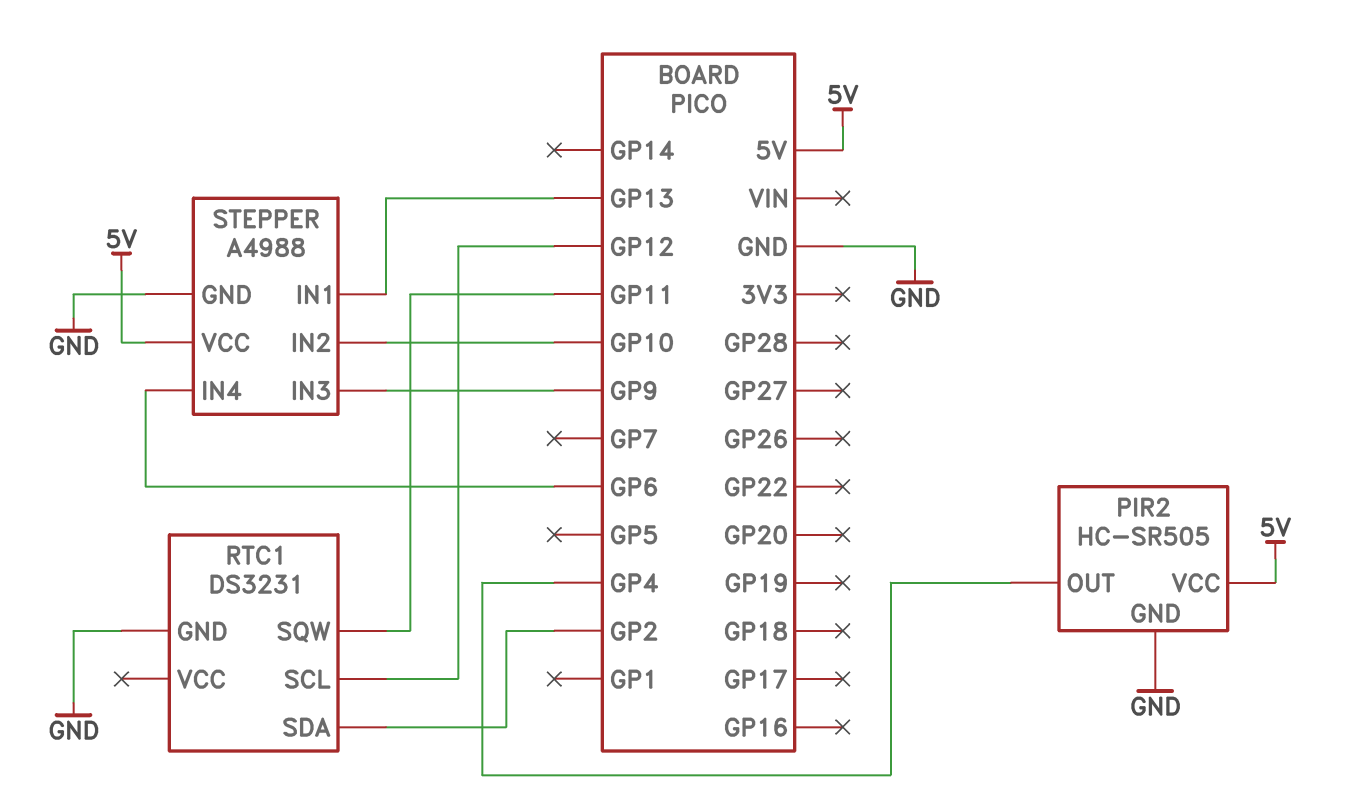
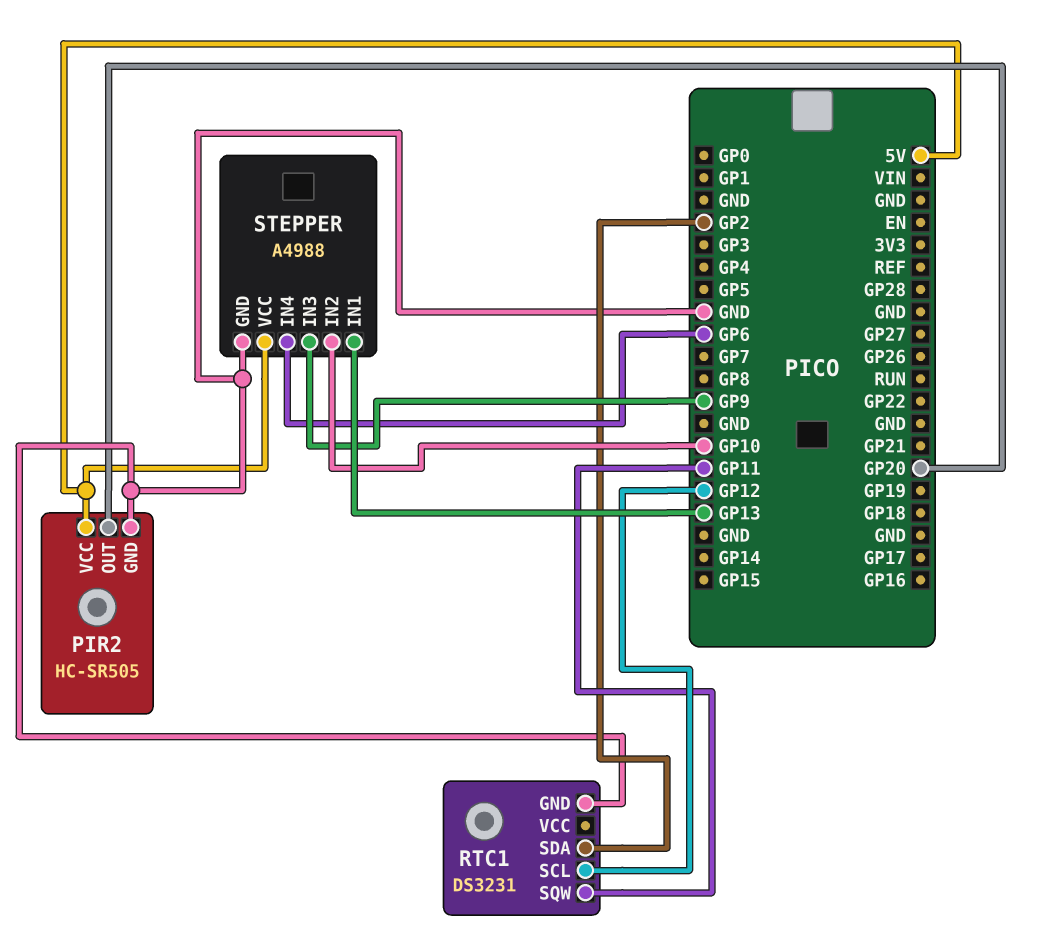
PIR2 pin OUT: GP4 -> GP20

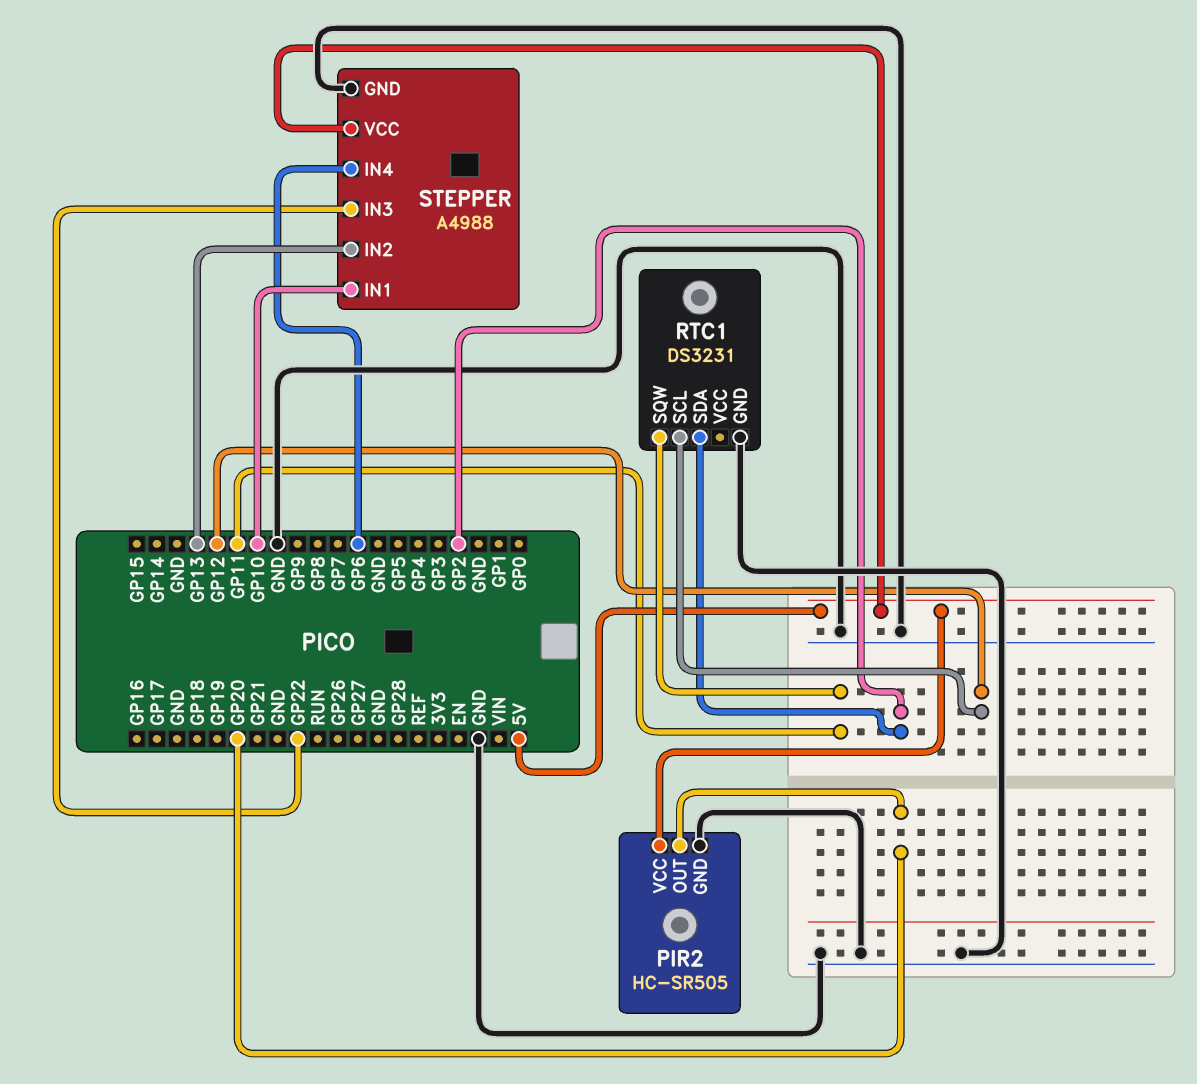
STEPPER pin IN1: GP13 -> GP10
STEPPER pin IN2: GP10 -> GP13
STEPPER pin IN3: GP9 -> GP22

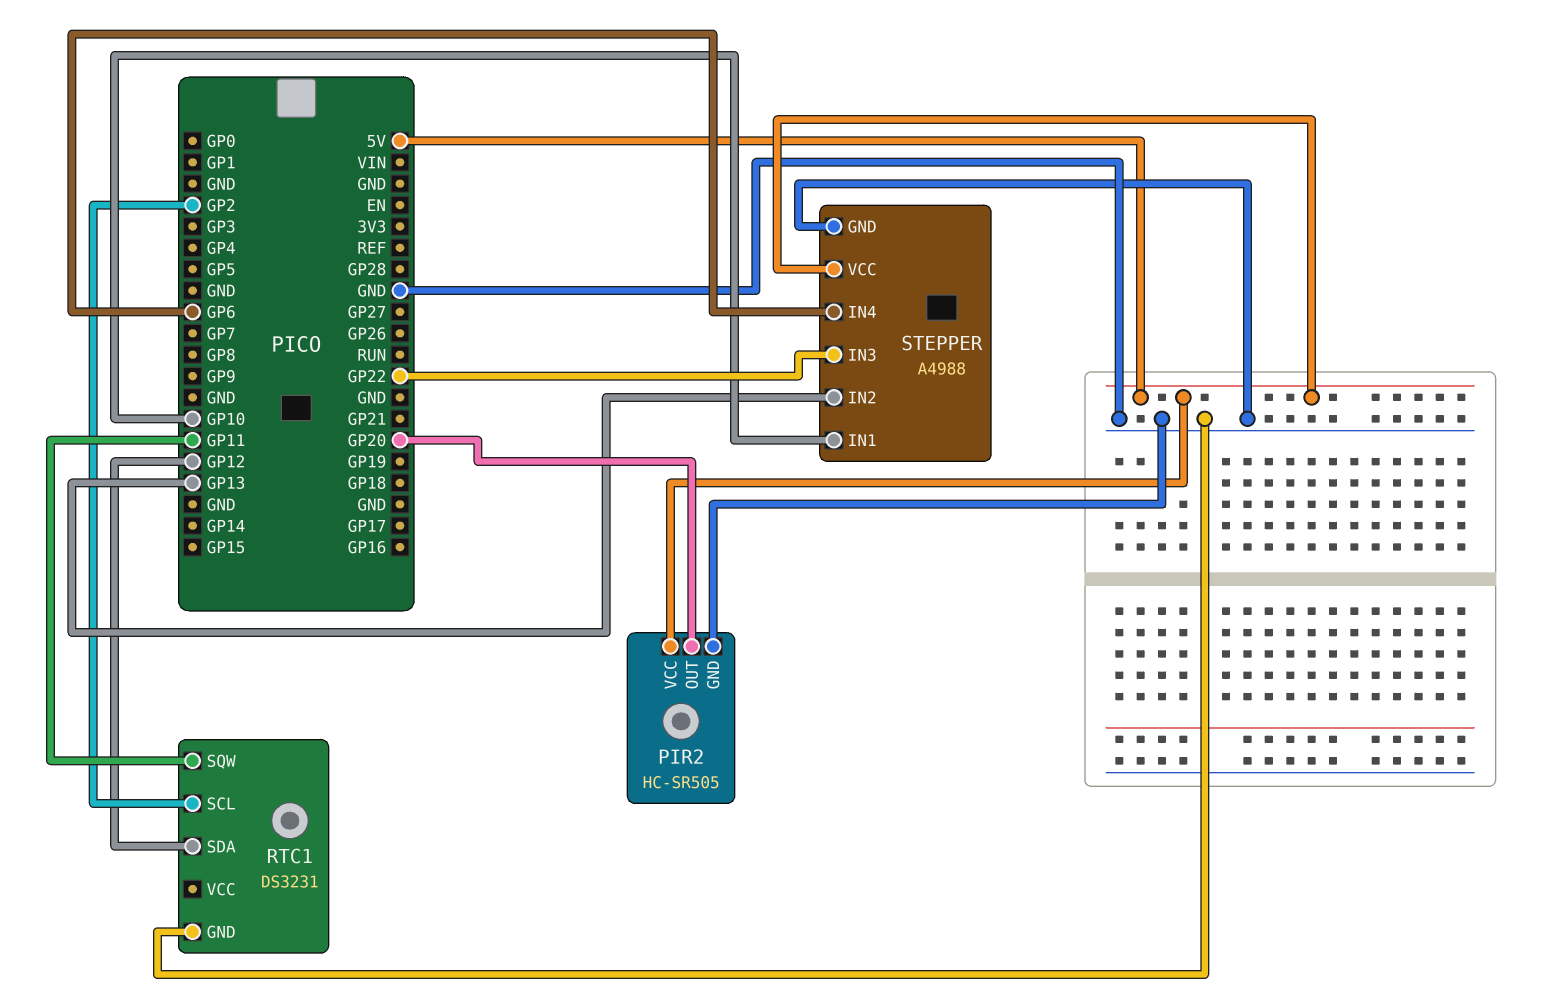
RTC1 pin SCL: GP12 -> GP2
RTC1 pin SDA: GP2 -> GP12

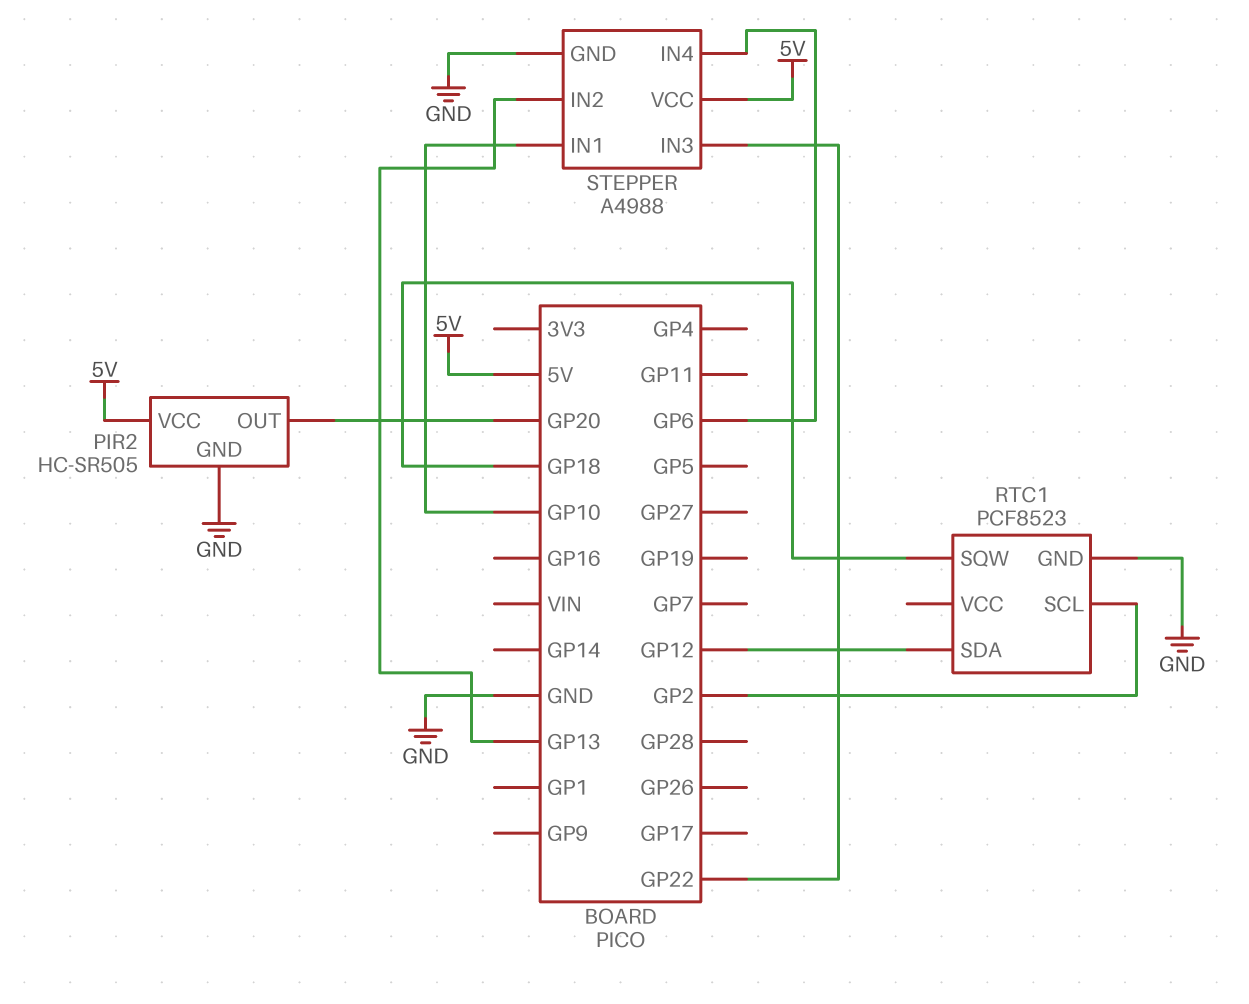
RTC1: DS3231 -> PCF8523
RTC1 pin SQW: GP11 -> GP18

